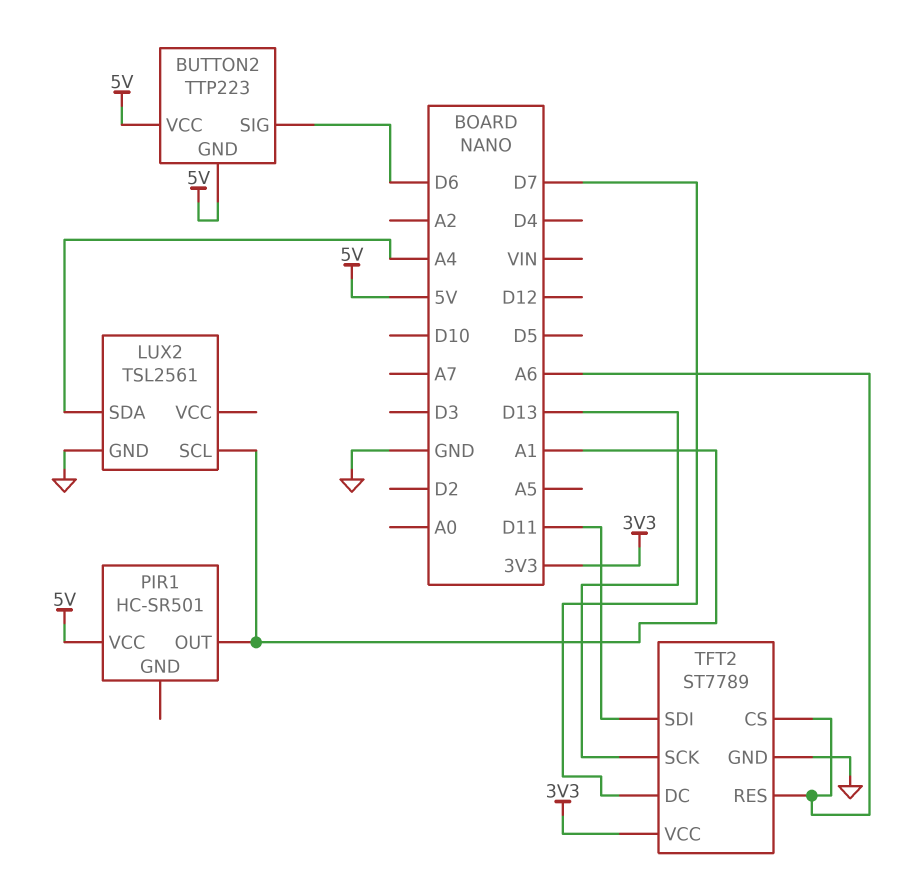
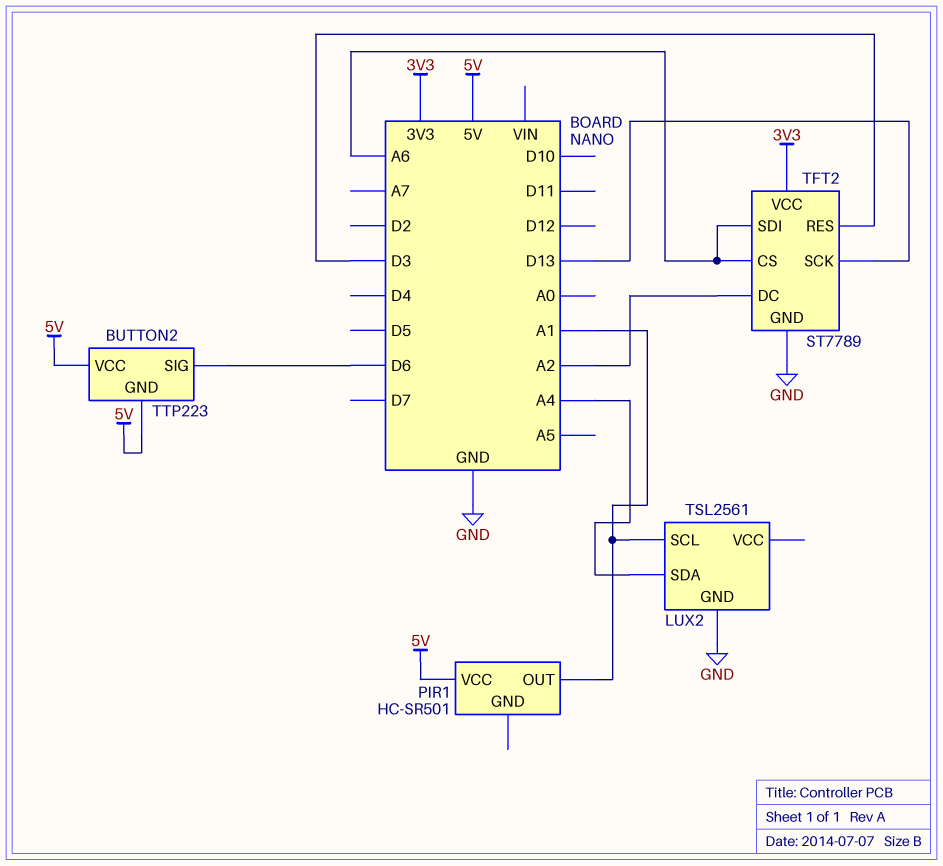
TFT2 pin DC: D7 -> A2
TFT2 pin RES: A6 -> D3
TFT2 pin SDI: D11 -> A6

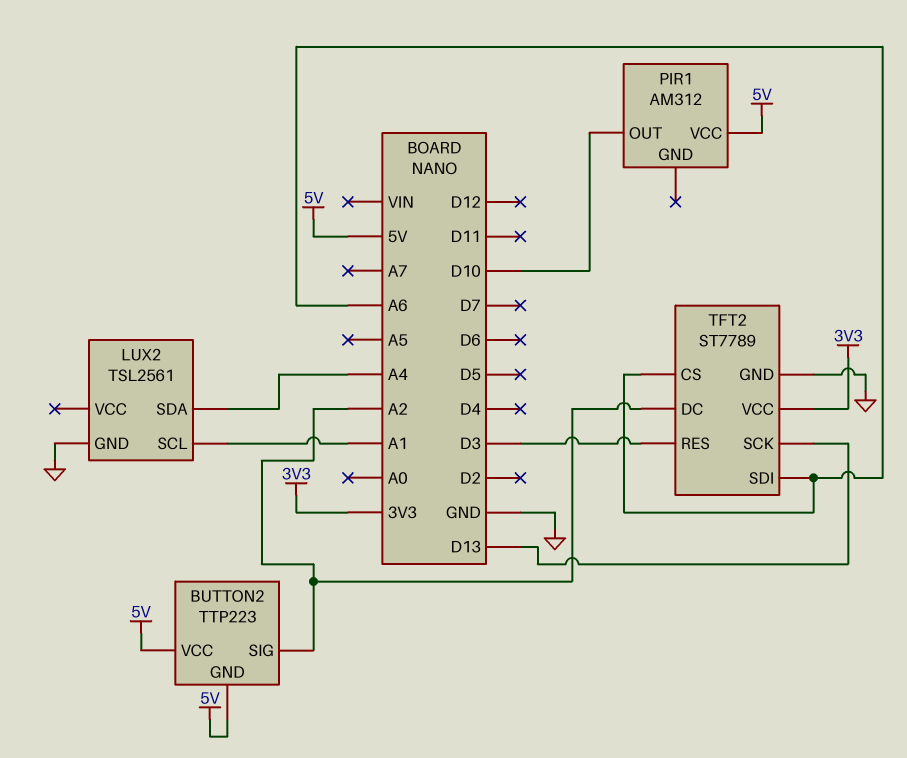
BUTTON2 pin SIG: D6 -> A2
PIR1: HC-SR501 -> AM312
PIR1 pin OUT: A1 -> D10

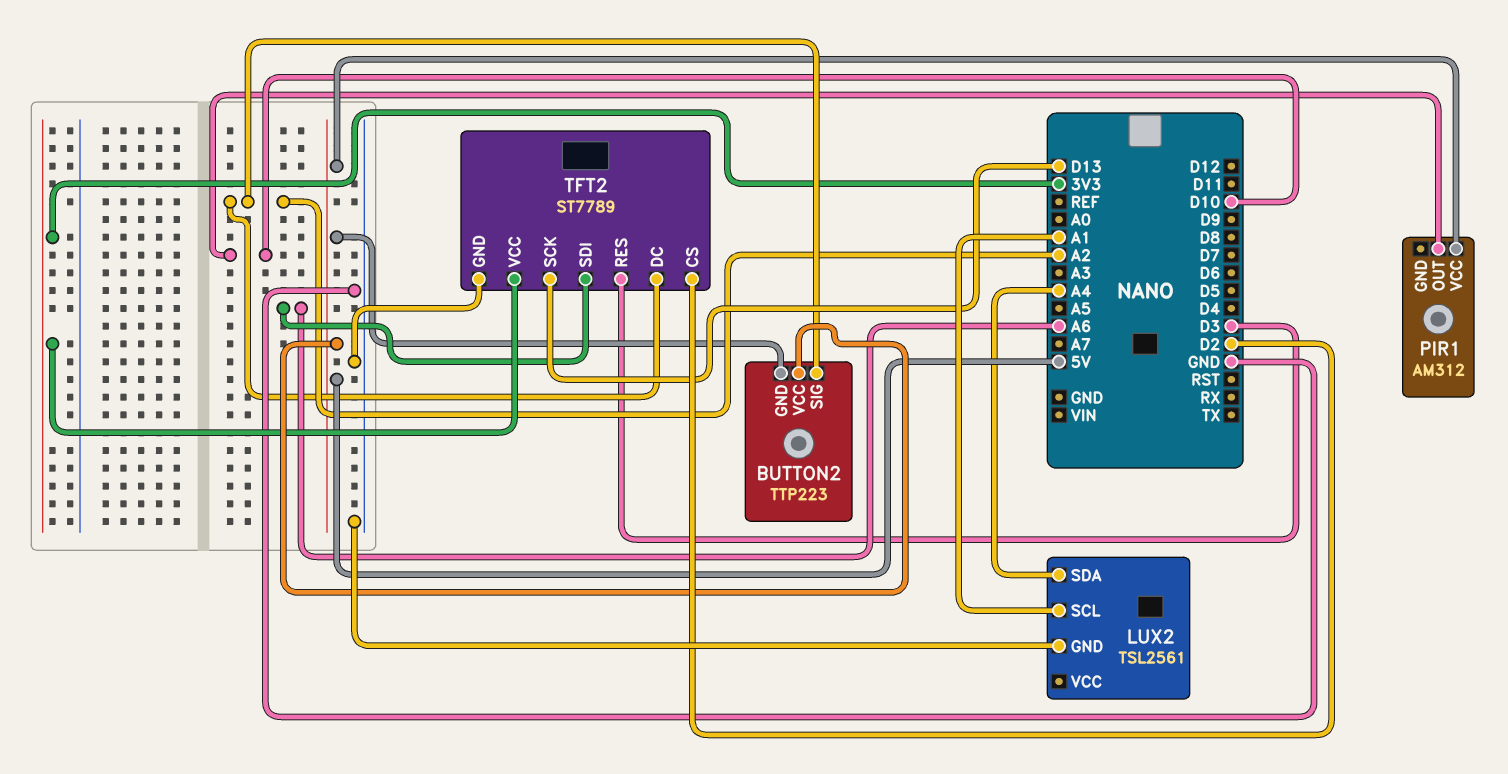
TFT2 pin CS: A6 -> D2

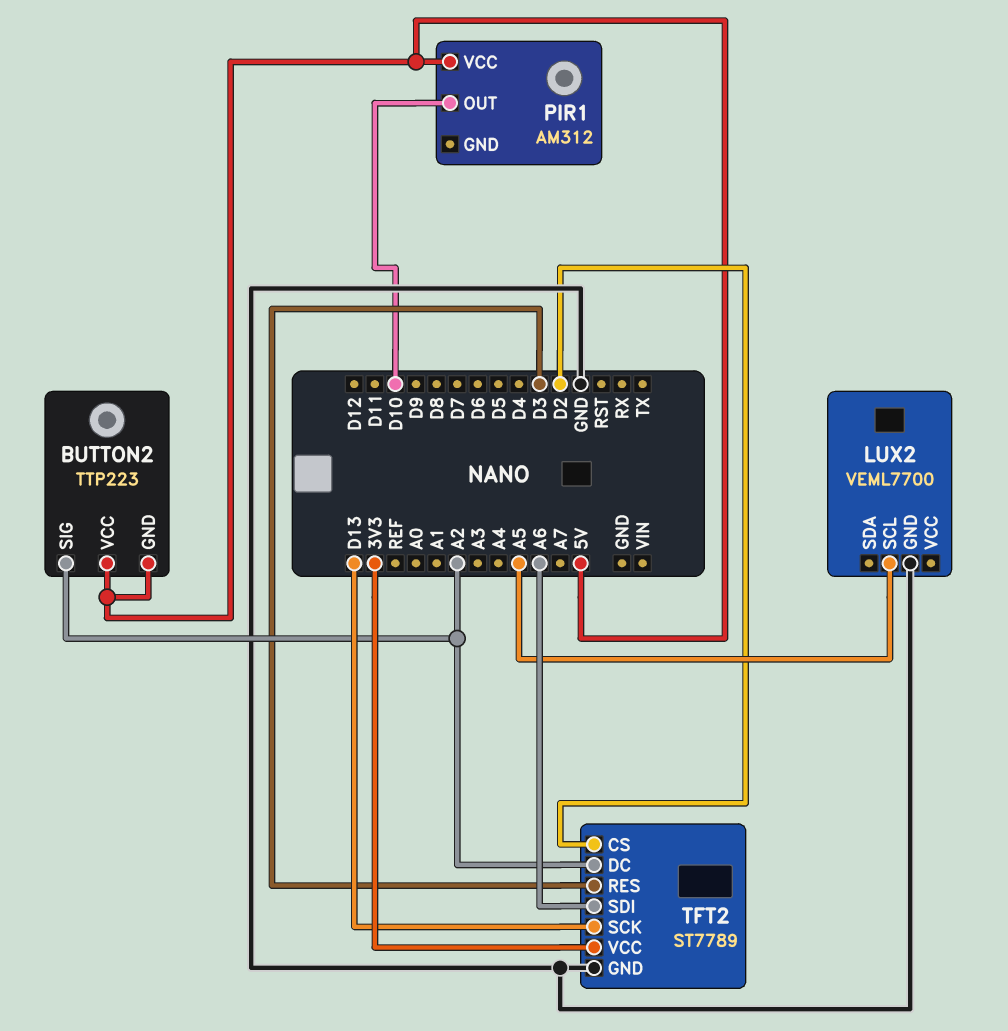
LUX2: TSL2561 -> VEML7700
LUX2 pin SCL: A1 -> A5
LUX2 pin SDA: A4 -> none

